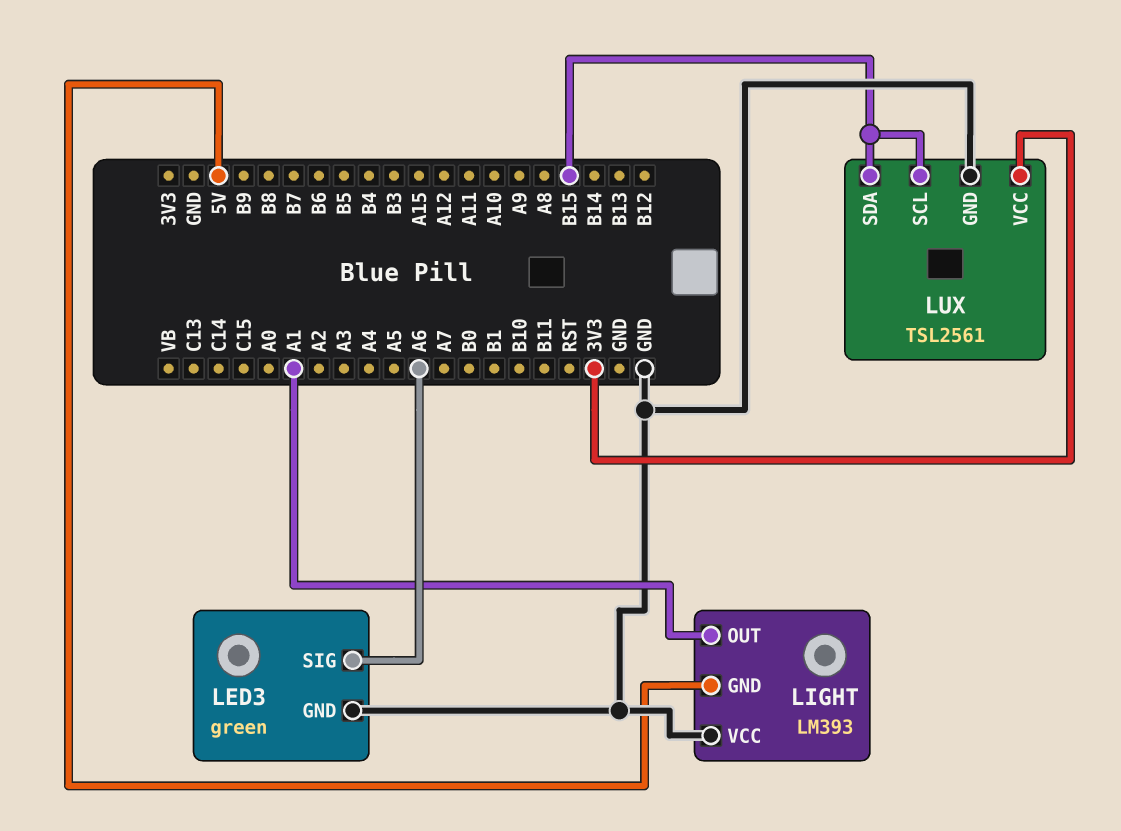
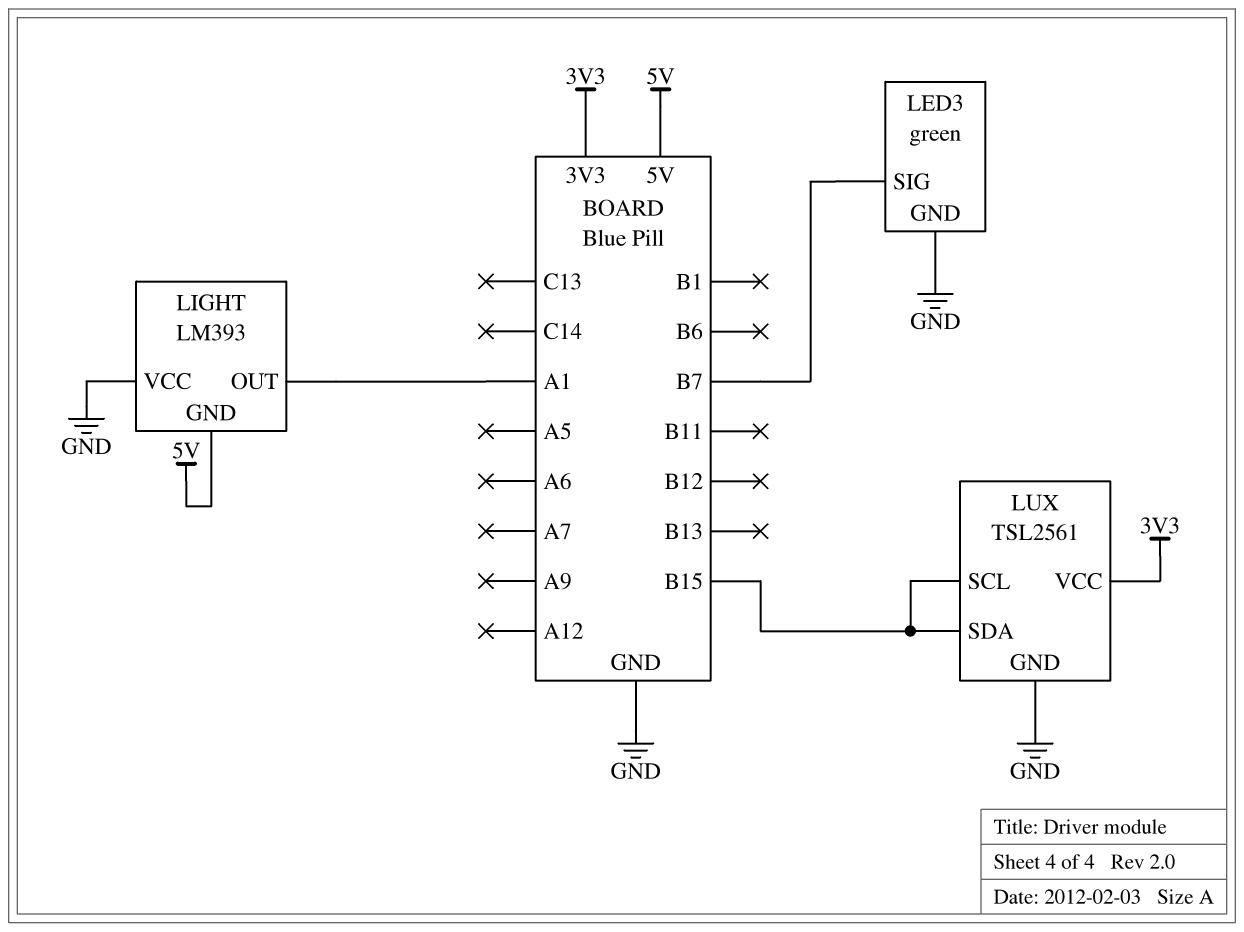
LED3 pin SIG: A6 -> B7

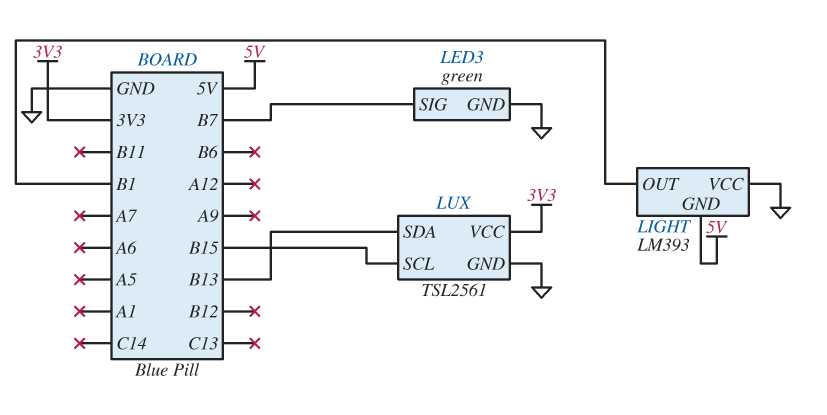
LIGHT pin OUT: A1 -> B1
LUX pin SDA: B15 -> B13

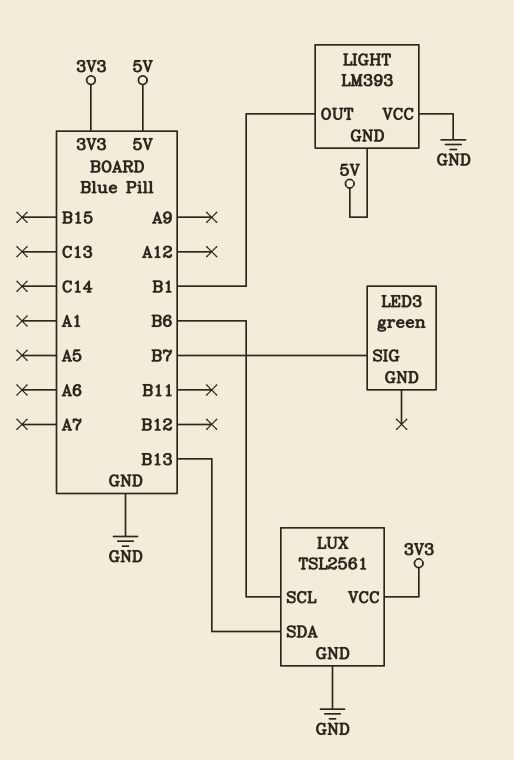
LED3 pin GND: GND -> none
LUX pin SCL: B15 -> B6

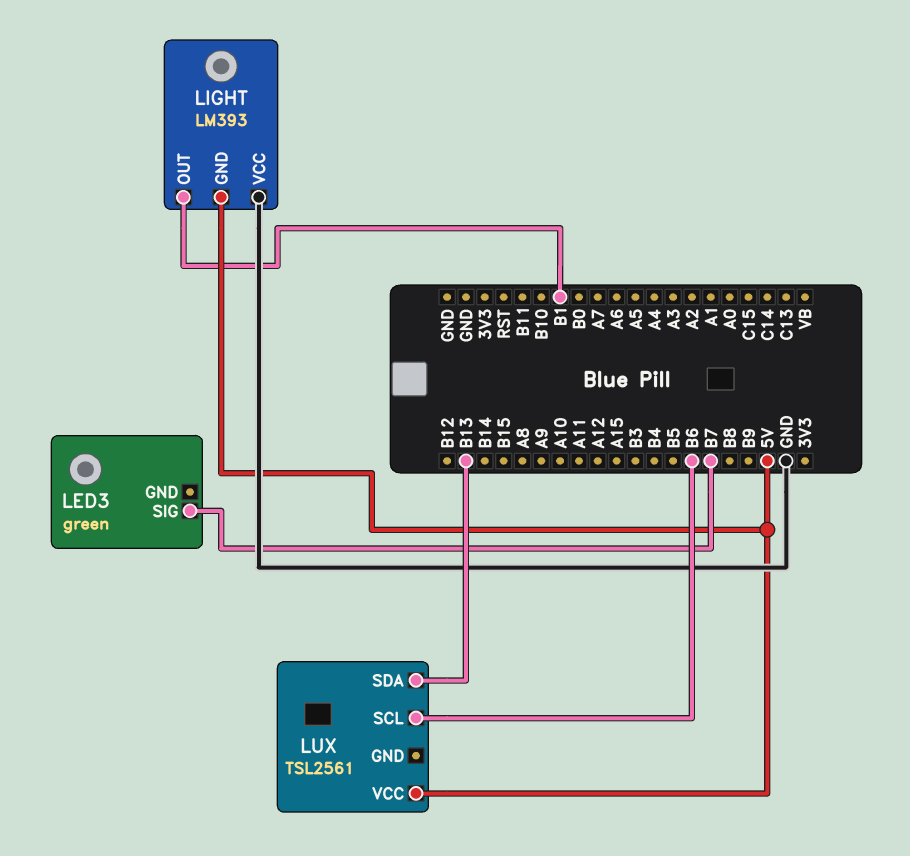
LUX pin GND: GND -> none
LUX pin VCC: 3V3 -> 5V

